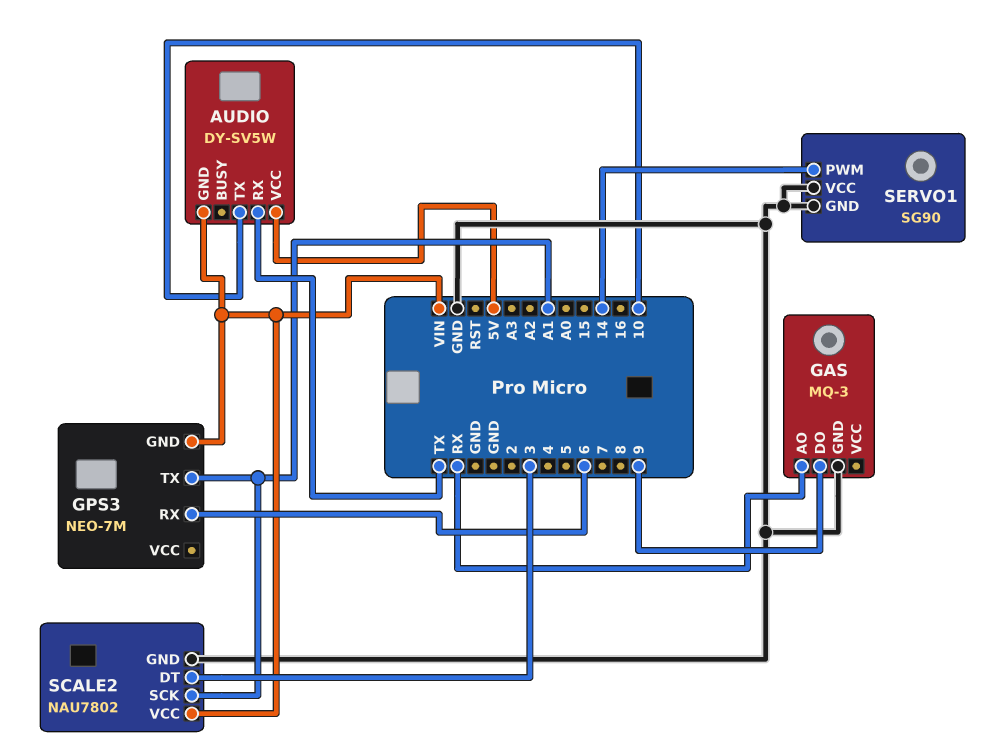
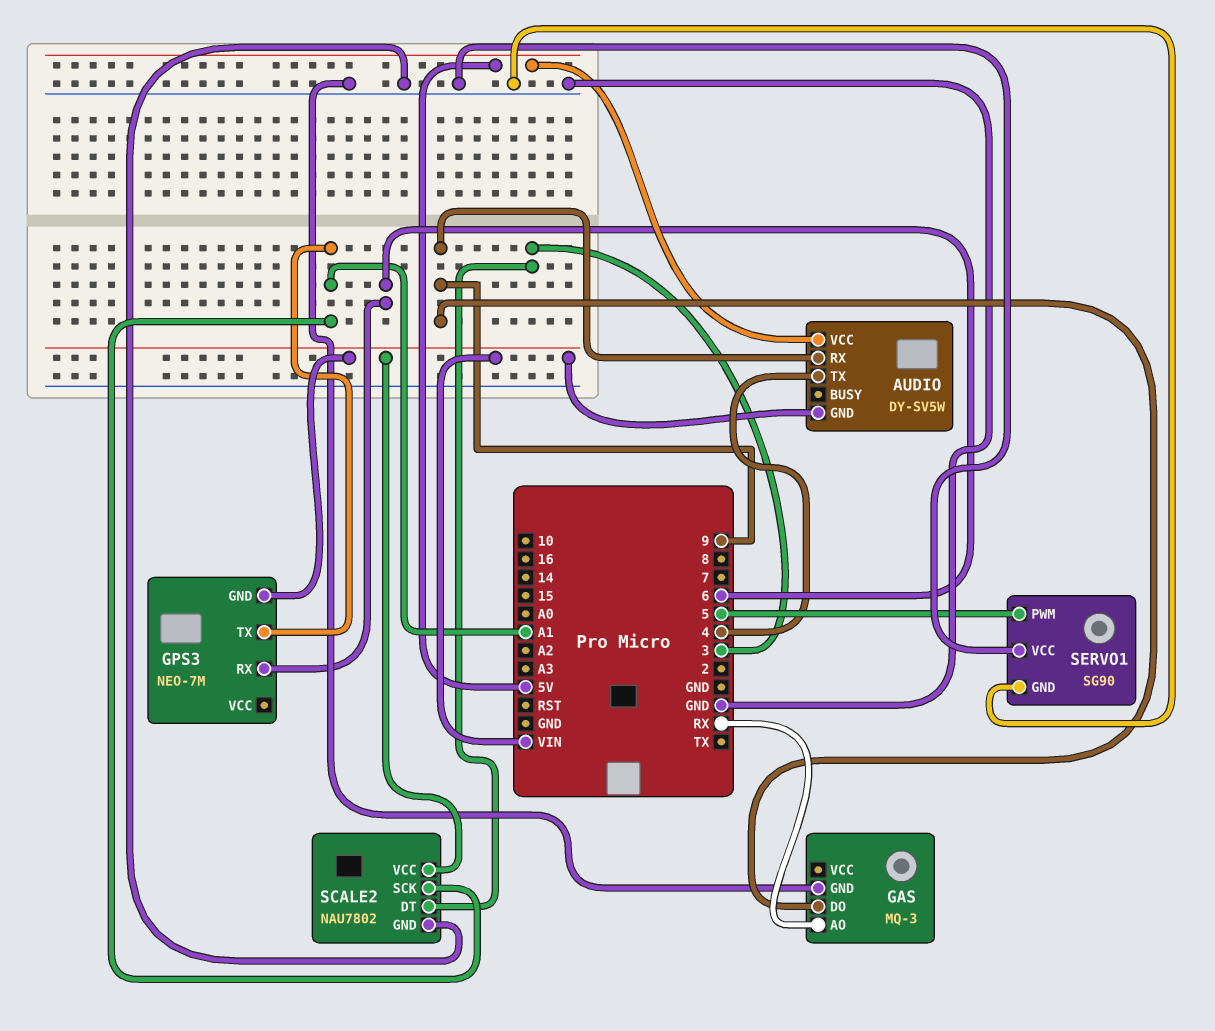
AUDIO pin RX: TX -> 9
AUDIO pin TX: 10 -> 4
SERVO1 pin PWM: 14 -> 5

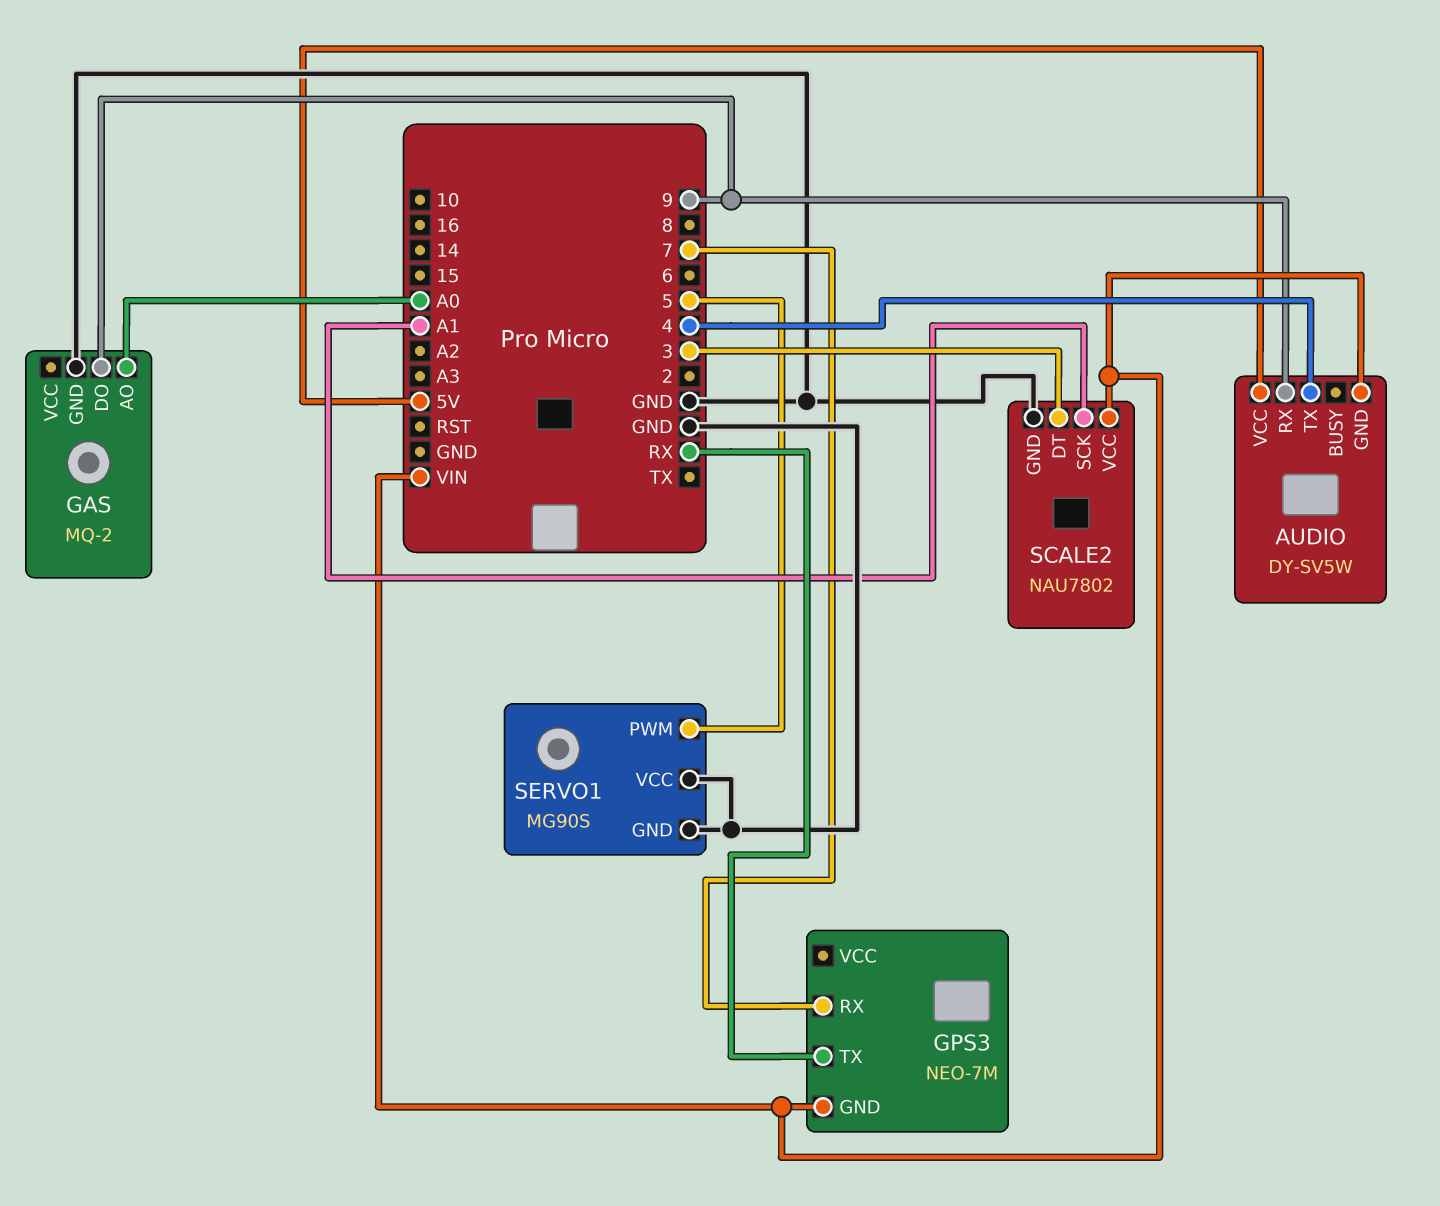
GAS: MQ-3 -> MQ-2
GAS pin AO: RX -> A0
GPS3 pin RX: 6 -> 7
GPS3 pin TX: A1 -> RX
SERVO1: SG90 -> MG90S

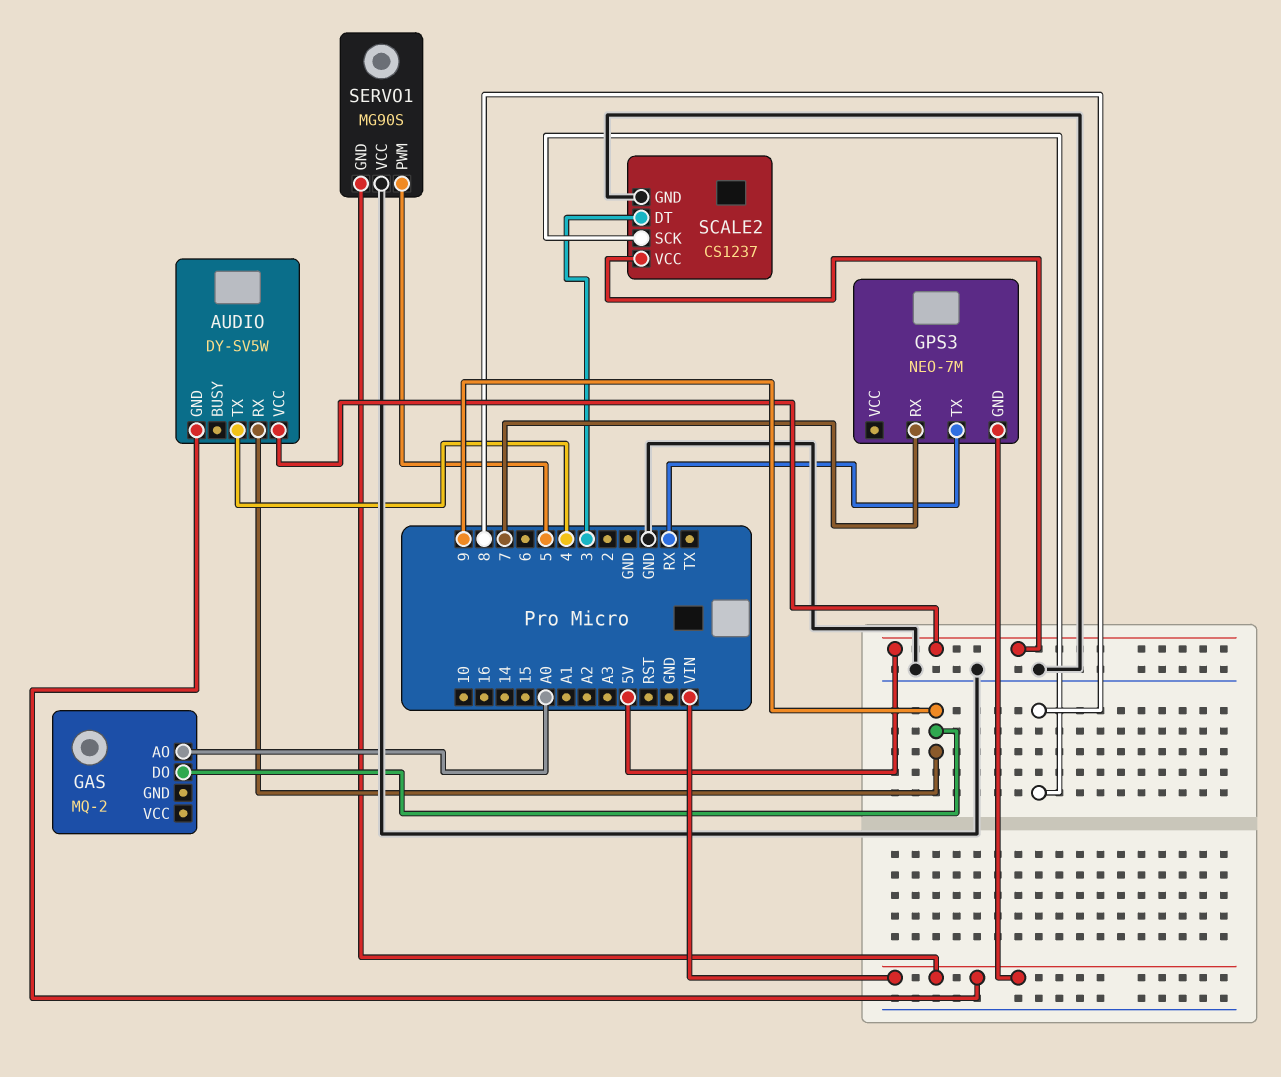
GAS pin GND: GND -> none
SCALE2: NAU7802 -> CS1237
SCALE2 pin SCK: A1 -> 8
SCALE2 pin VCC: VIN -> 5V
SERVO1 pin GND: GND -> VIN

